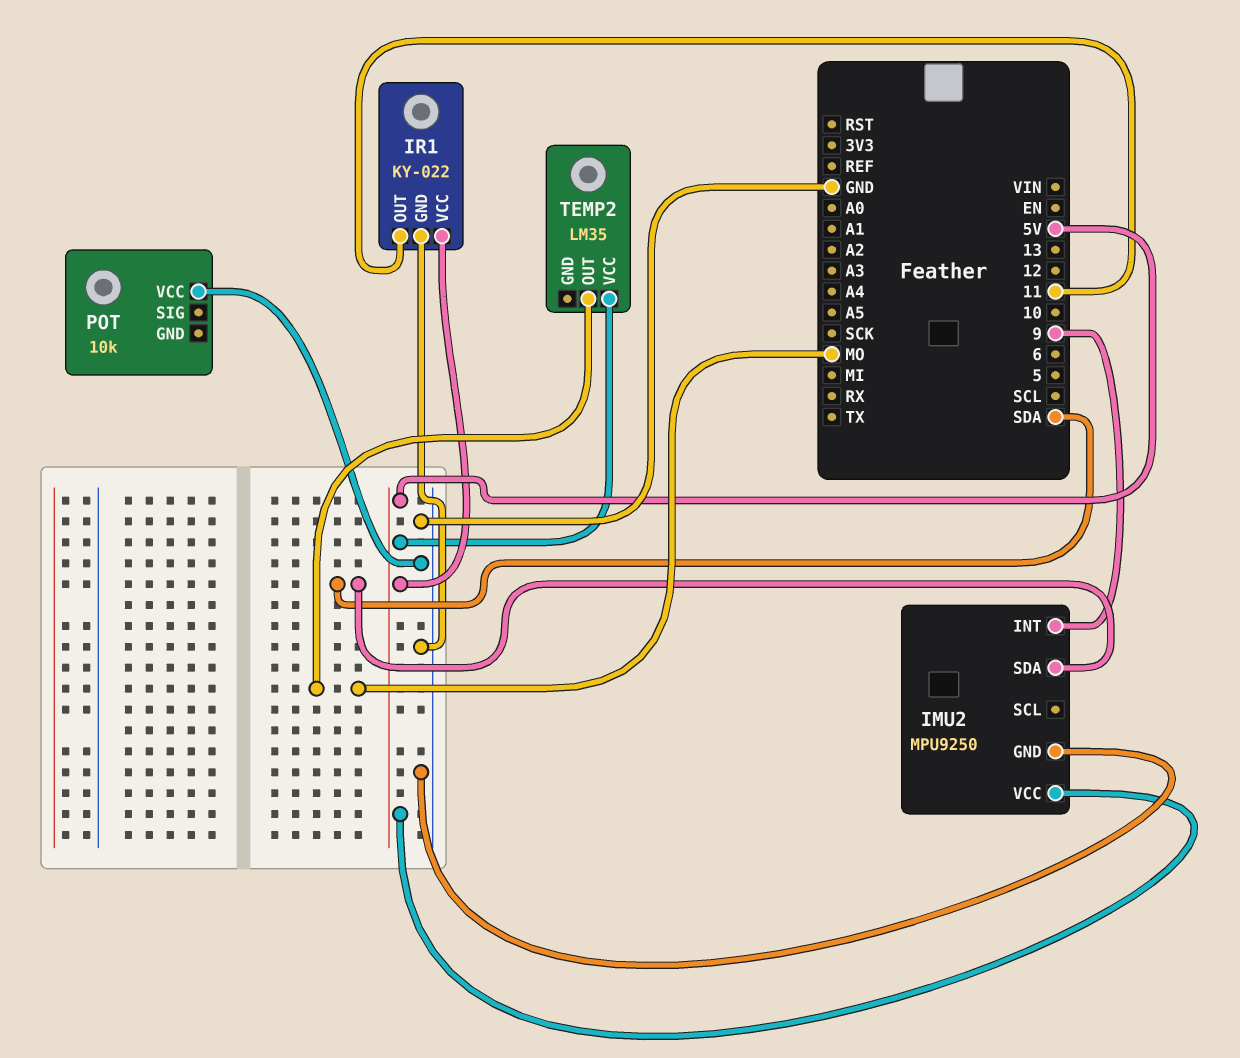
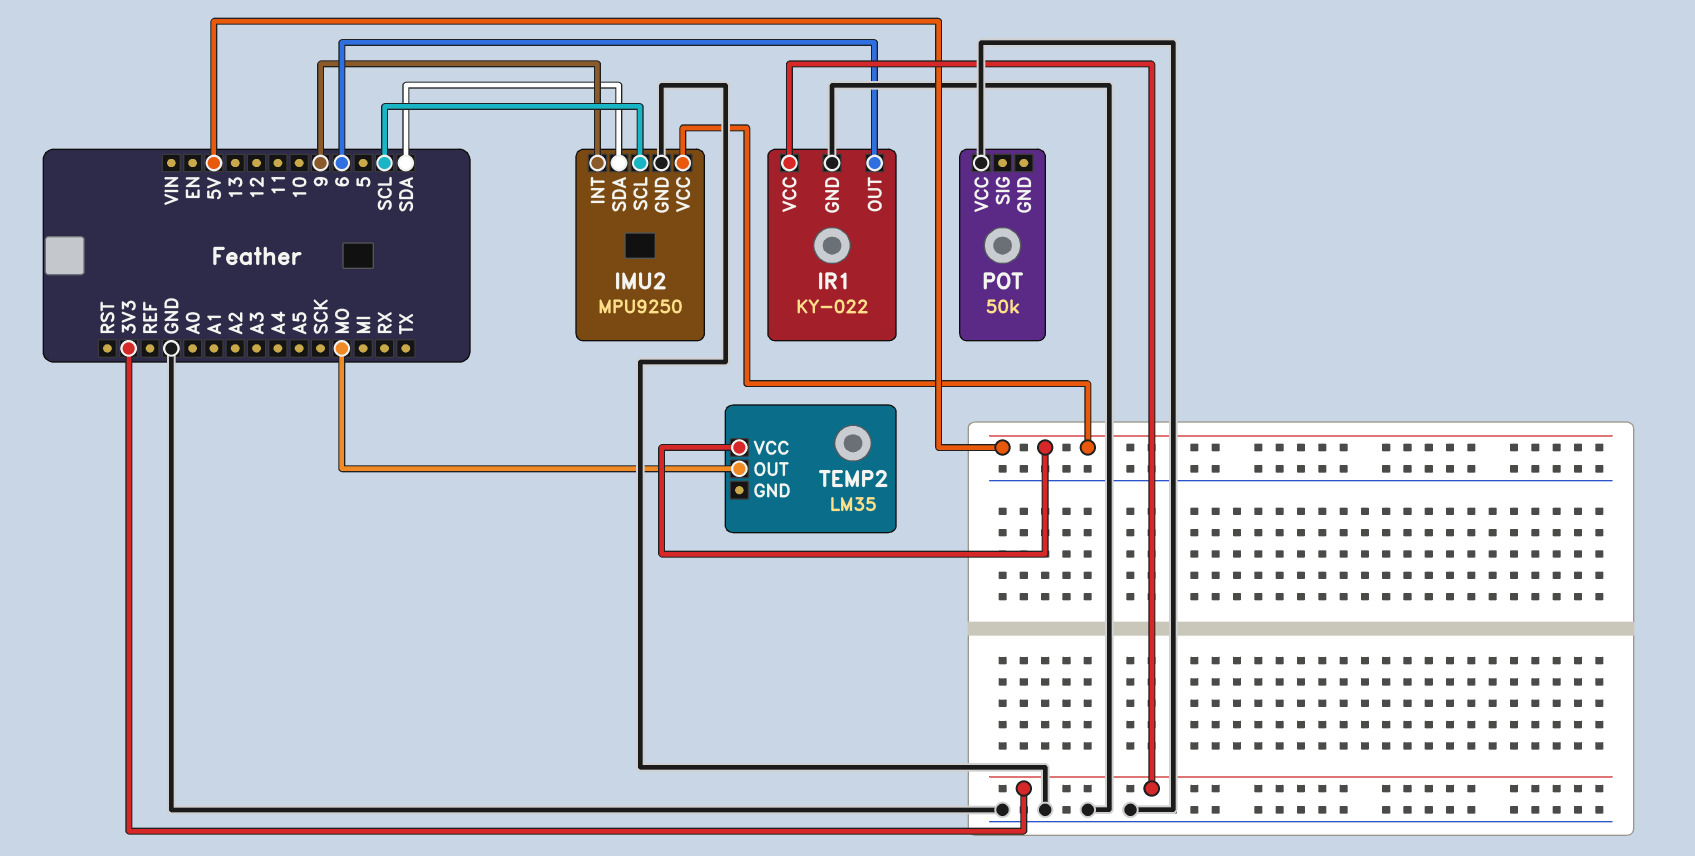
IMU2 pin SCL: none -> SCL
IR1 pin OUT: 11 -> 6
IR1 pin VCC: 5V -> 3V3
POT: 10k -> 50k

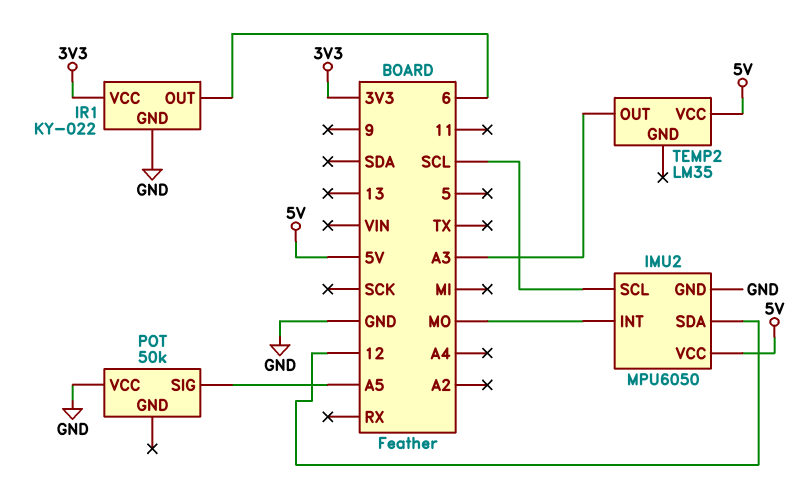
IMU2: MPU9250 -> MPU6050
IMU2 pin INT: 9 -> MO
IMU2 pin SDA: SDA -> 12
POT pin SIG: none -> A5
TEMP2 pin OUT: MO -> A3

